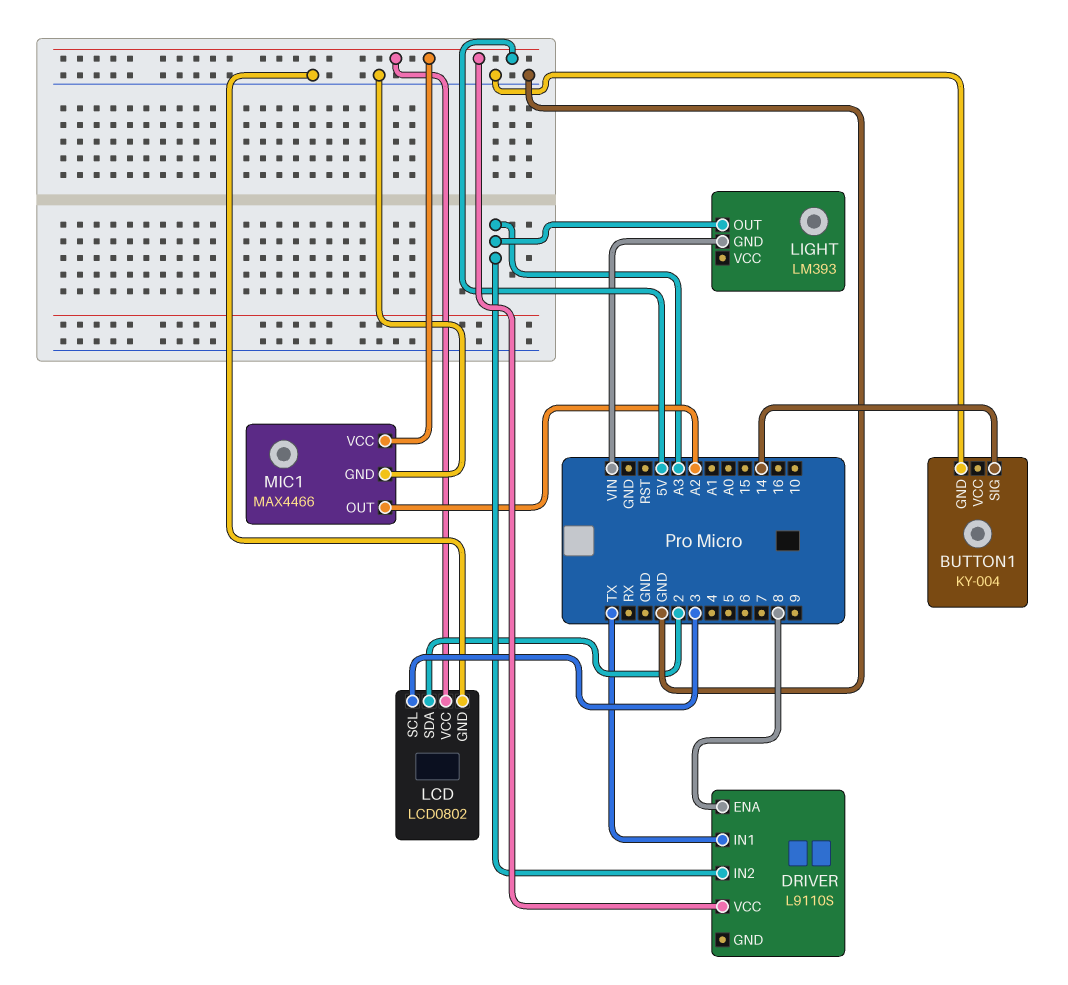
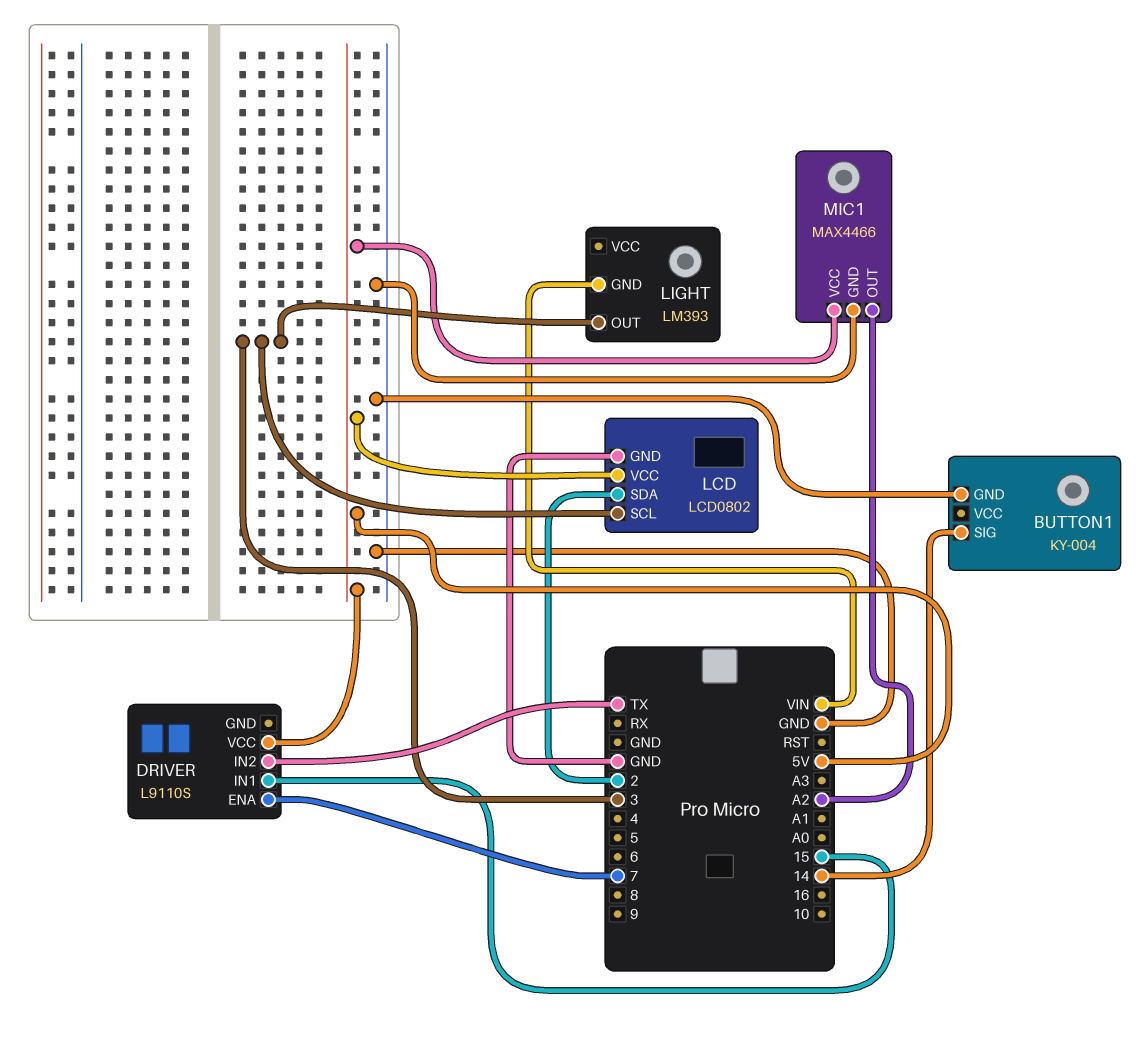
DRIVER pin ENA: 8 -> 7
DRIVER pin IN1: TX -> 15
DRIVER pin IN2: A3 -> TX
LIGHT pin OUT: A3 -> 3

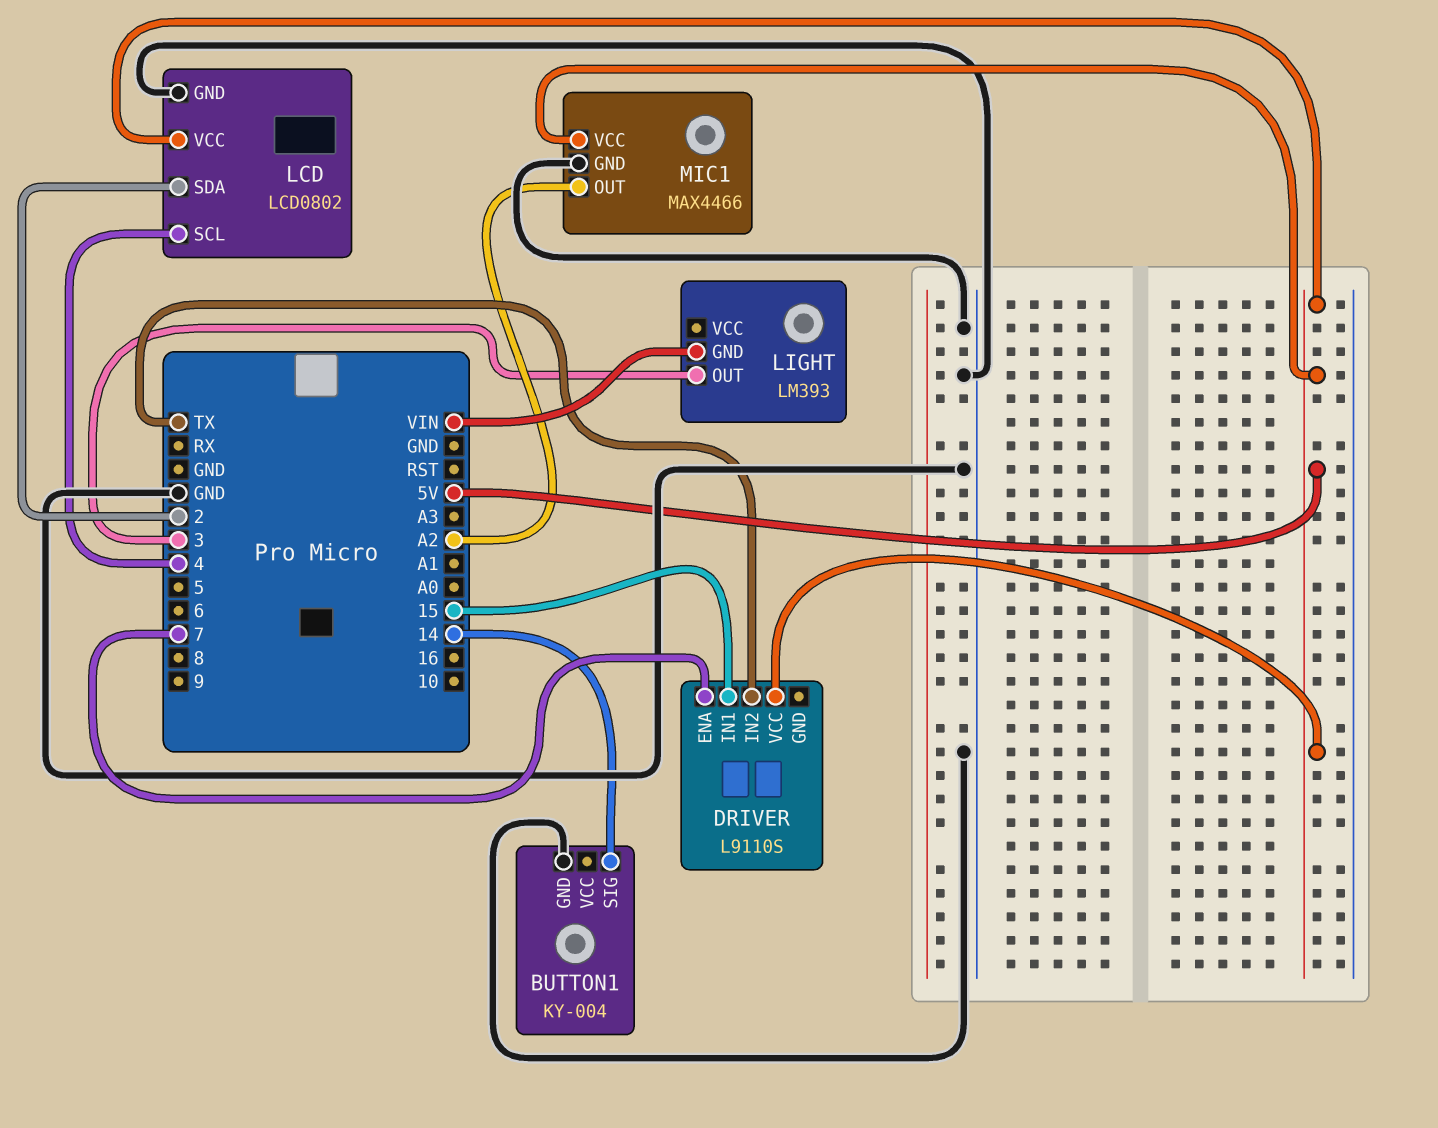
LCD pin SCL: 3 -> 4

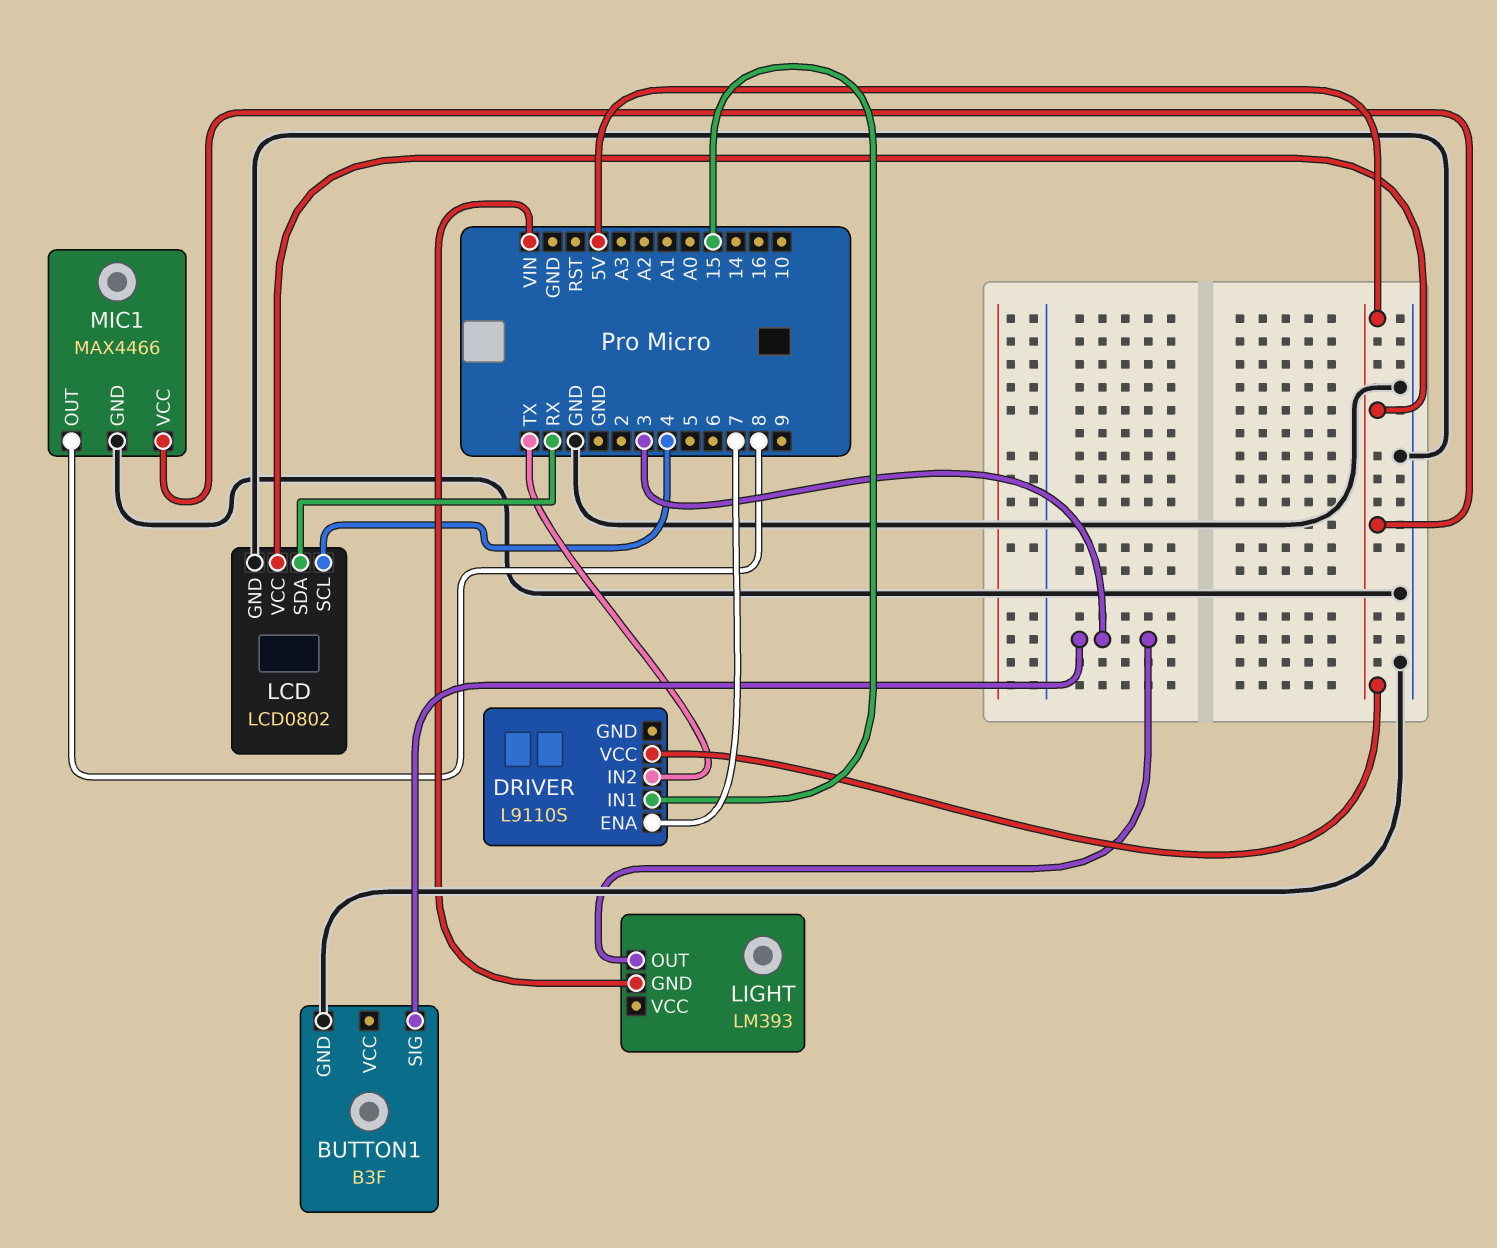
BUTTON1: KY-004 -> B3F
BUTTON1 pin SIG: 14 -> 3
LCD pin SDA: 2 -> RX
MIC1 pin OUT: A2 -> 8

